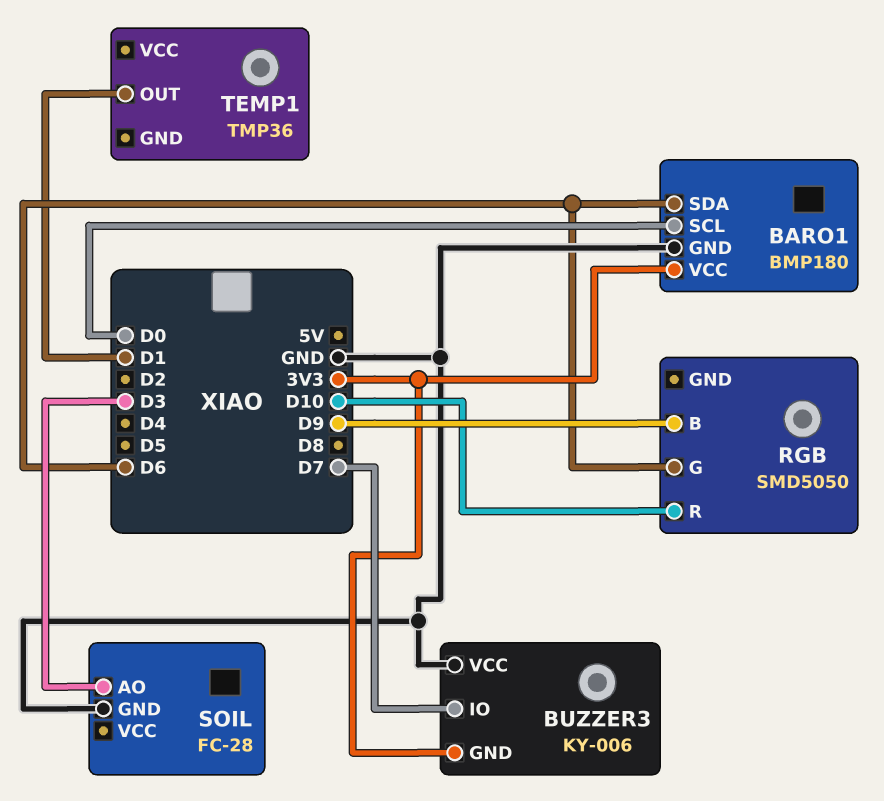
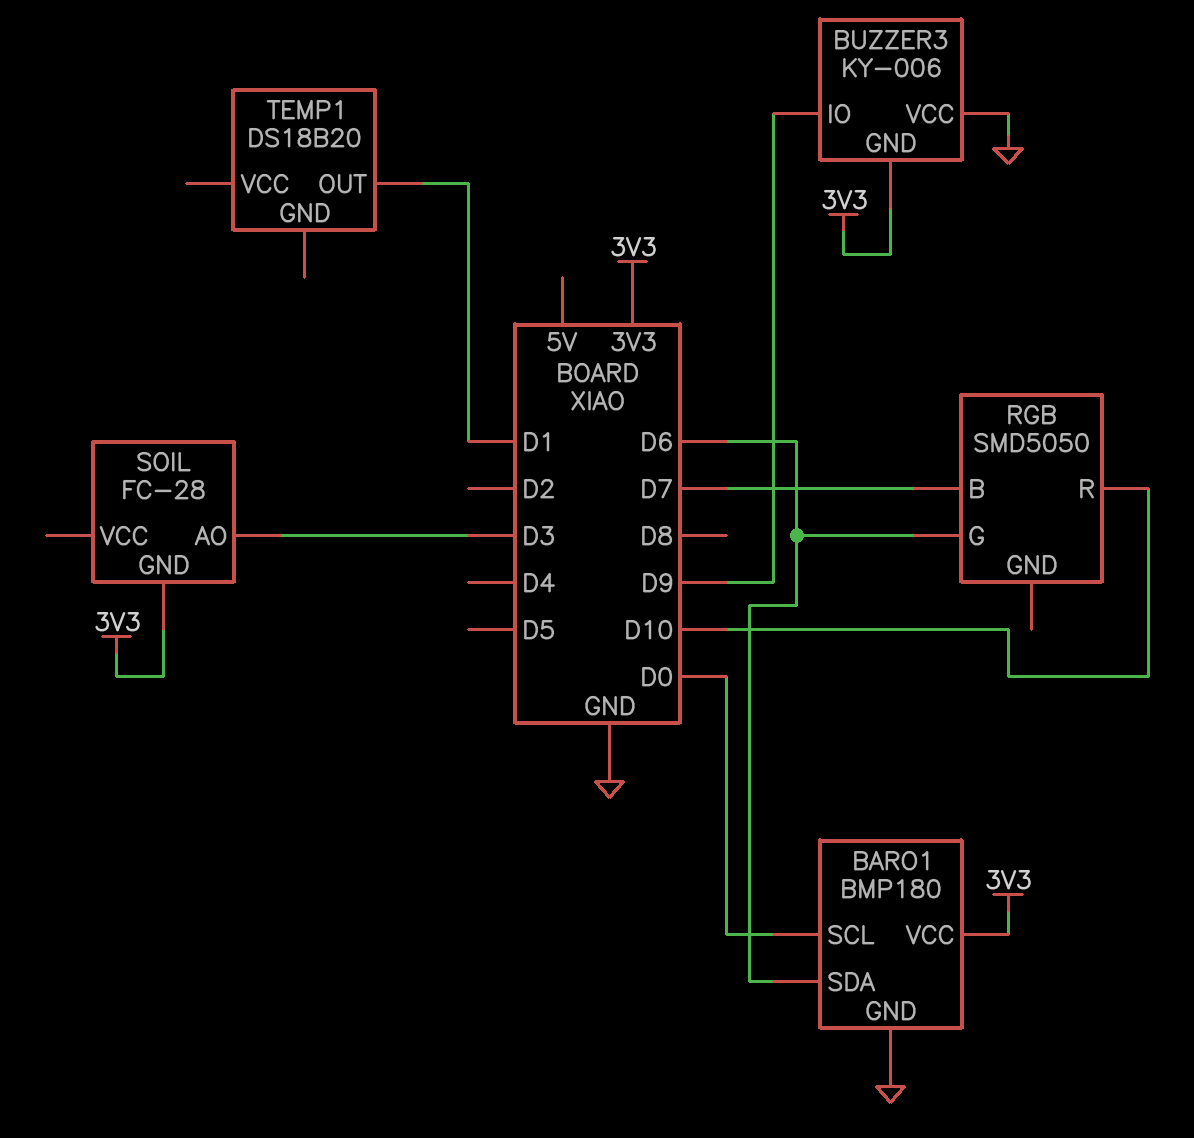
BUZZER3 pin IO: D7 -> D9
RGB pin B: D9 -> D7
SOIL pin GND: GND -> 3V3
TEMP1: TMP36 -> DS18B20

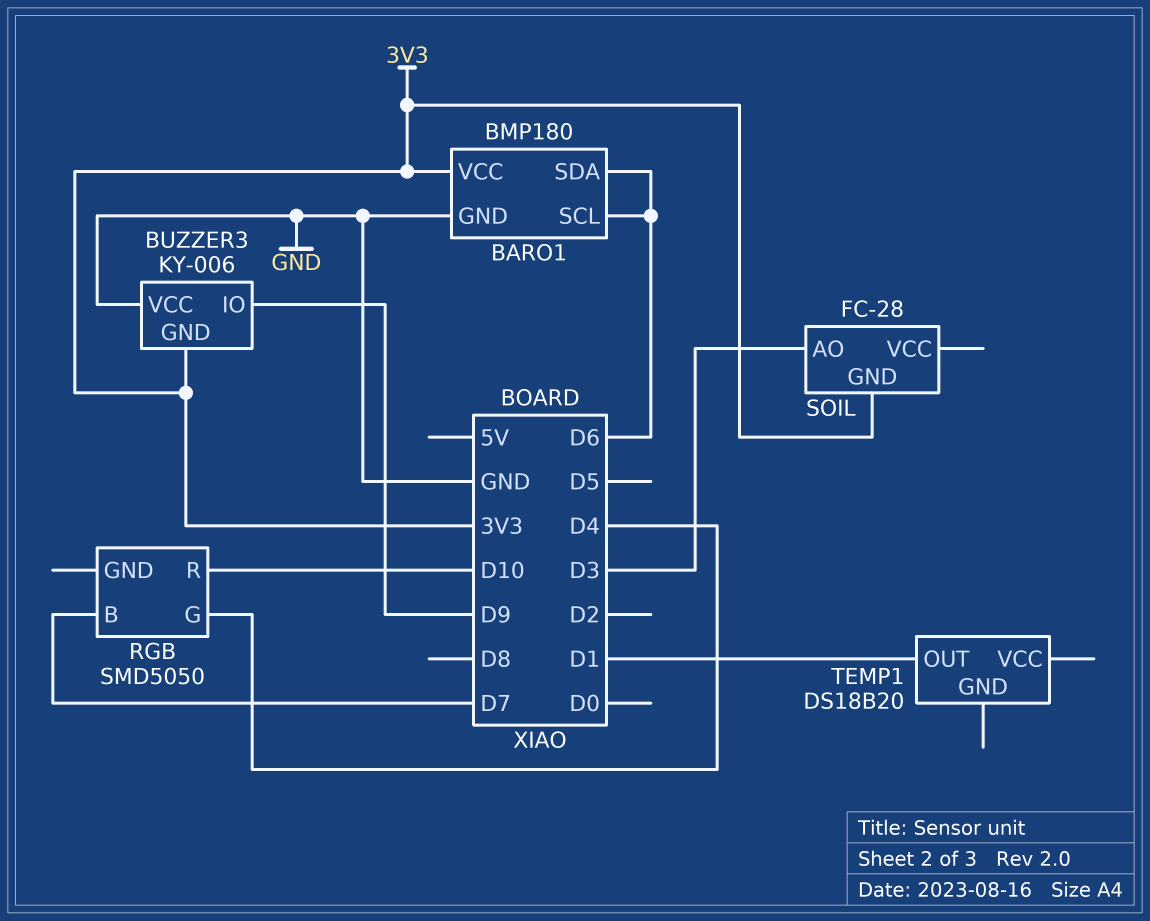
BARO1 pin SCL: D0 -> D6
RGB pin G: D6 -> D4

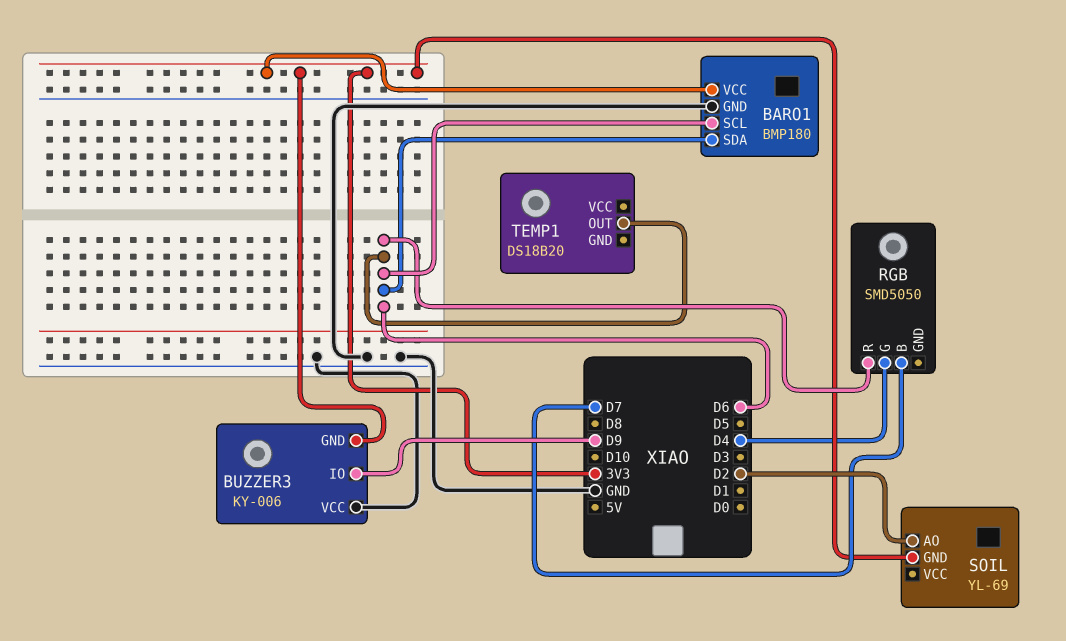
RGB pin R: D10 -> D6
SOIL: FC-28 -> YL-69
SOIL pin AO: D3 -> D2
TEMP1 pin OUT: D1 -> D6

